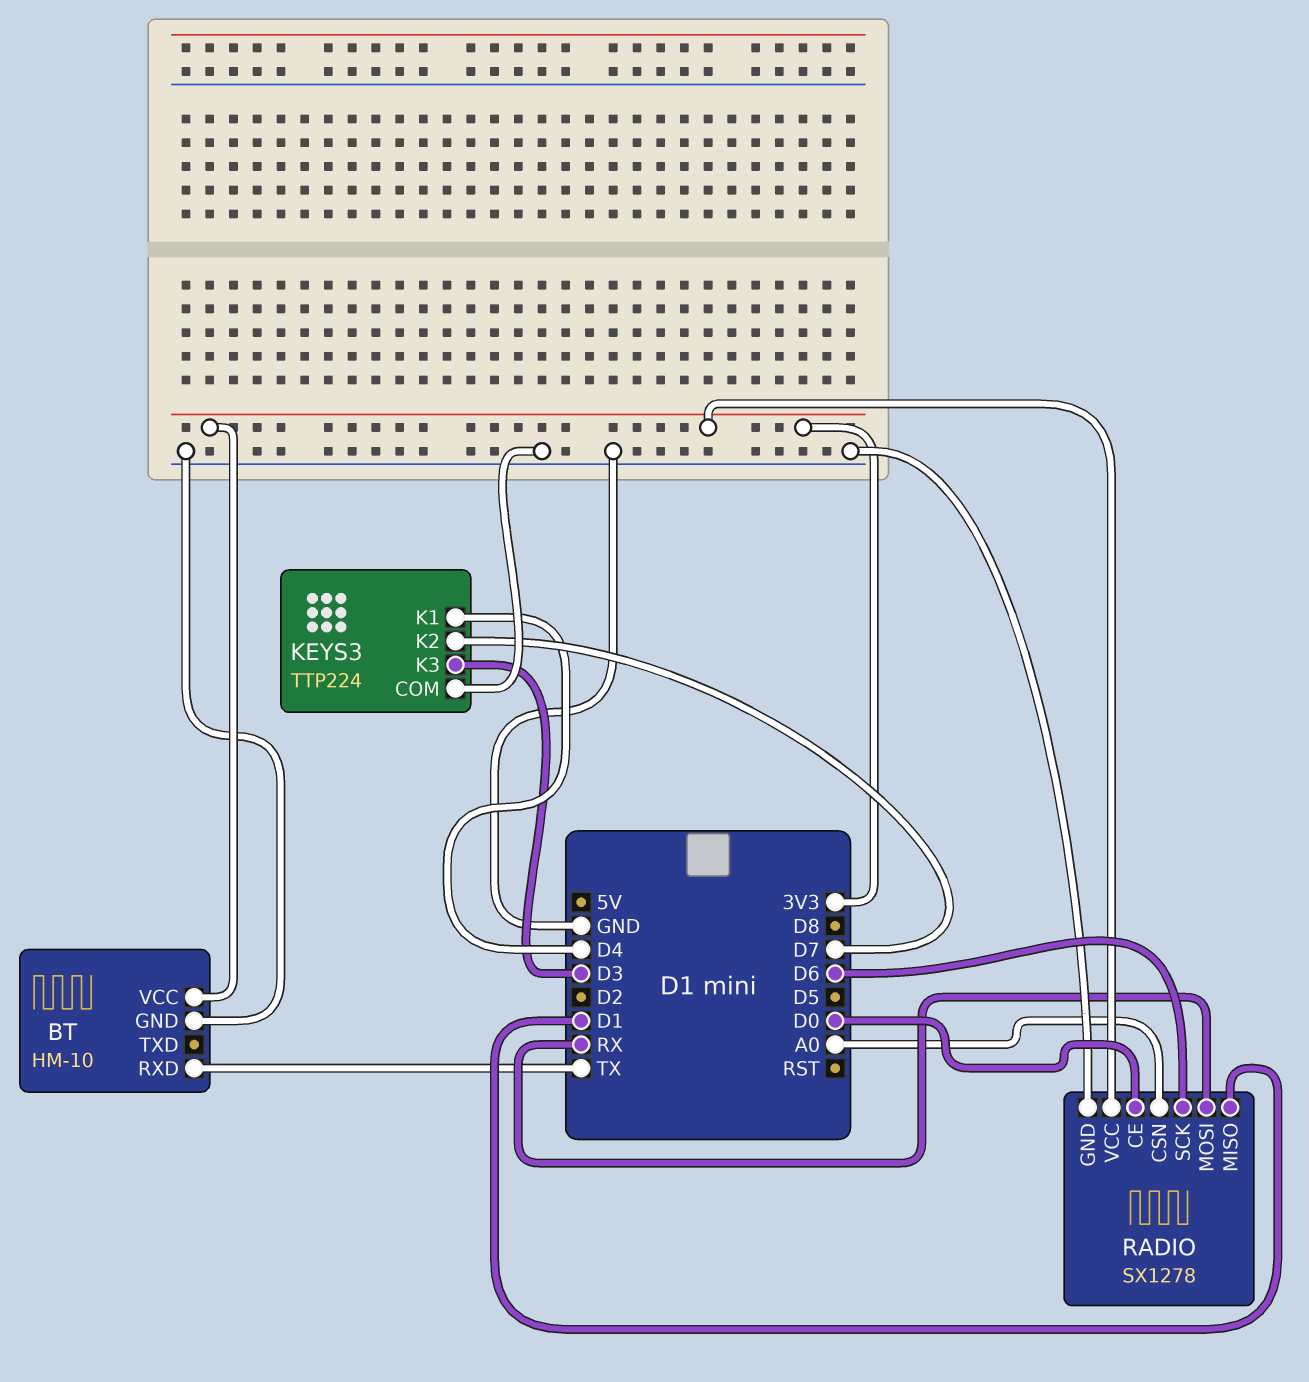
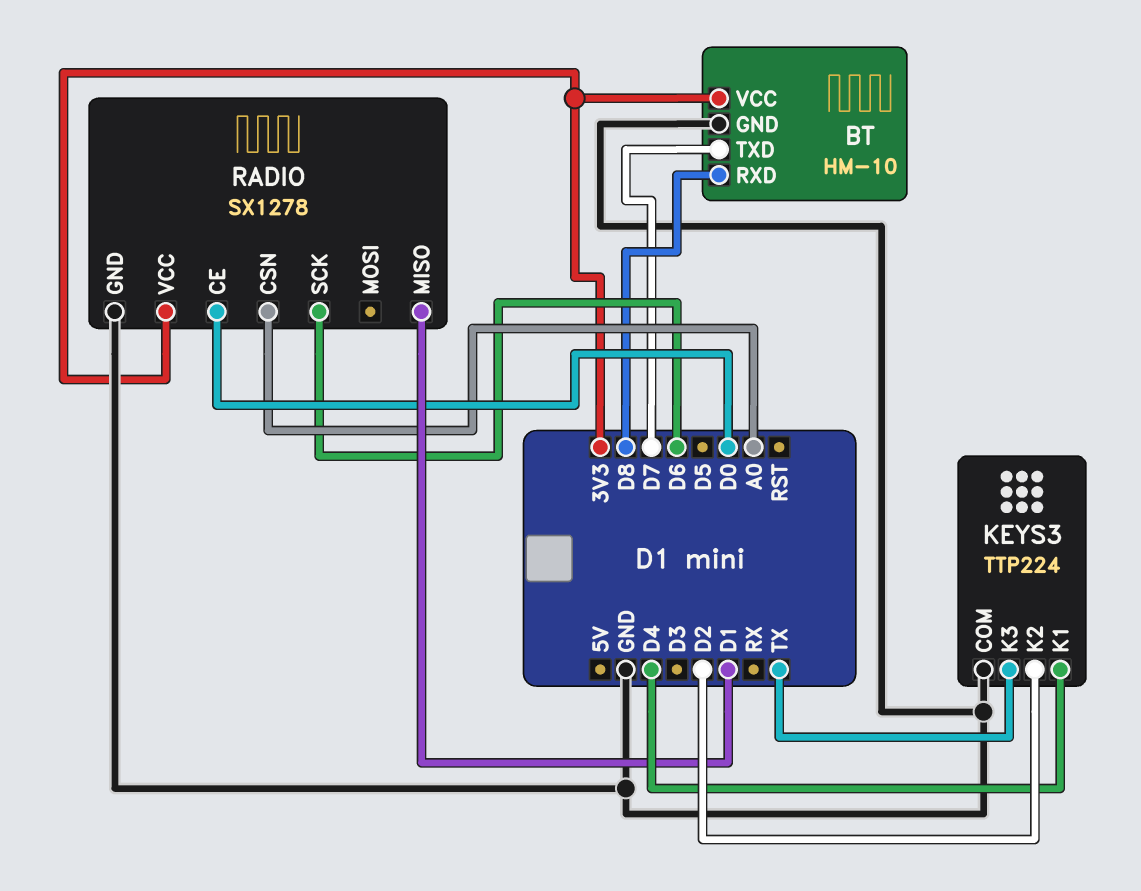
BT pin RXD: TX -> D8
BT pin TXD: none -> D7
KEYS3 pin K2: D7 -> D2
KEYS3 pin K3: D3 -> TX
RADIO pin MOSI: RX -> none

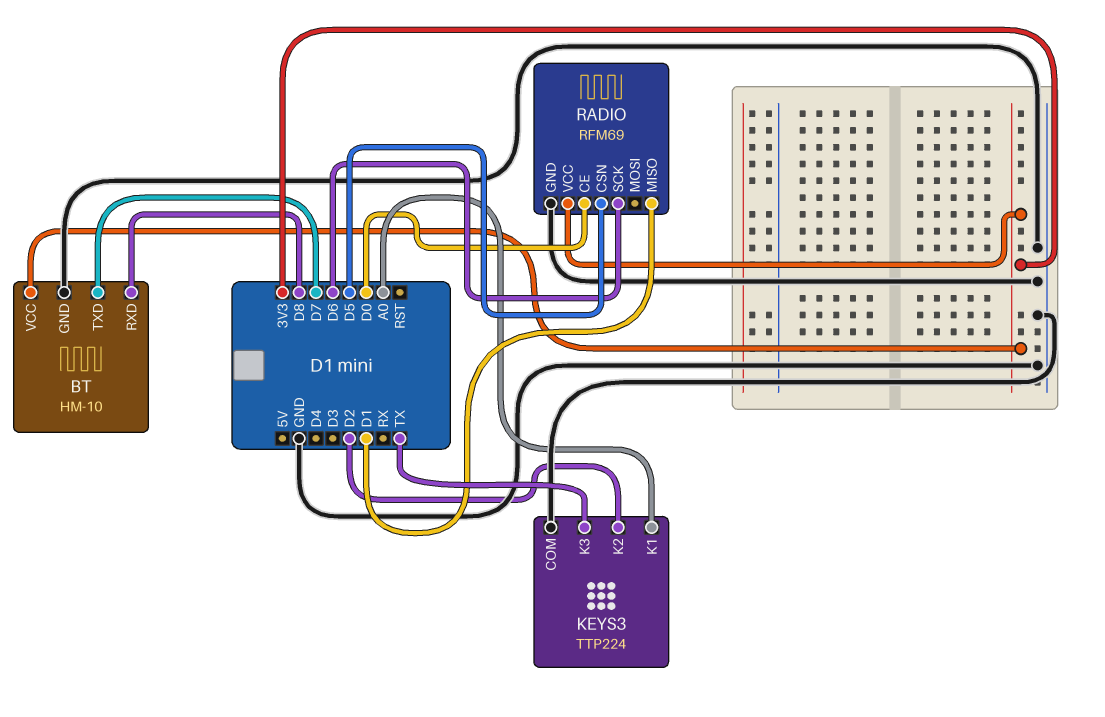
KEYS3 pin K1: D4 -> A0
RADIO: SX1278 -> RFM69
RADIO pin CSN: A0 -> D5

